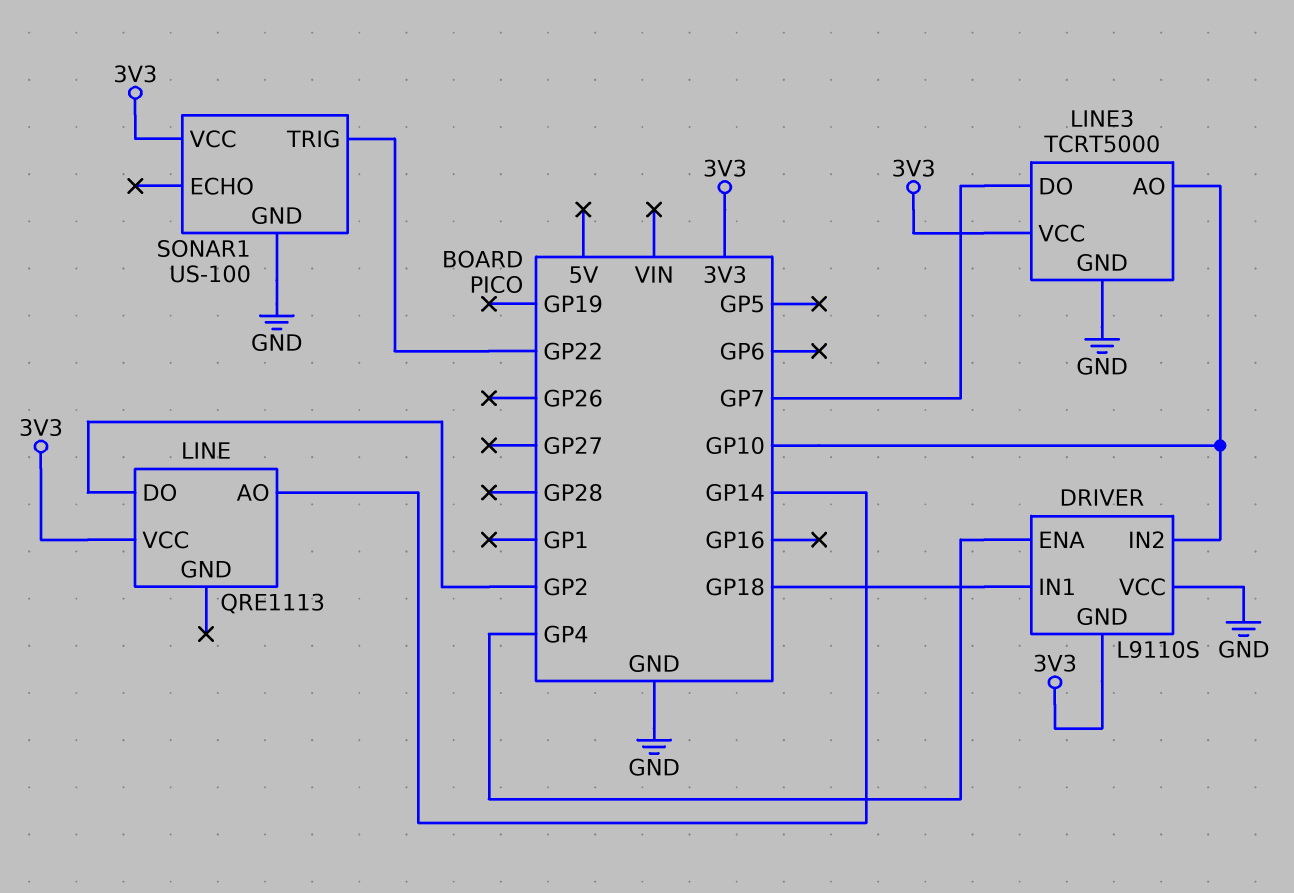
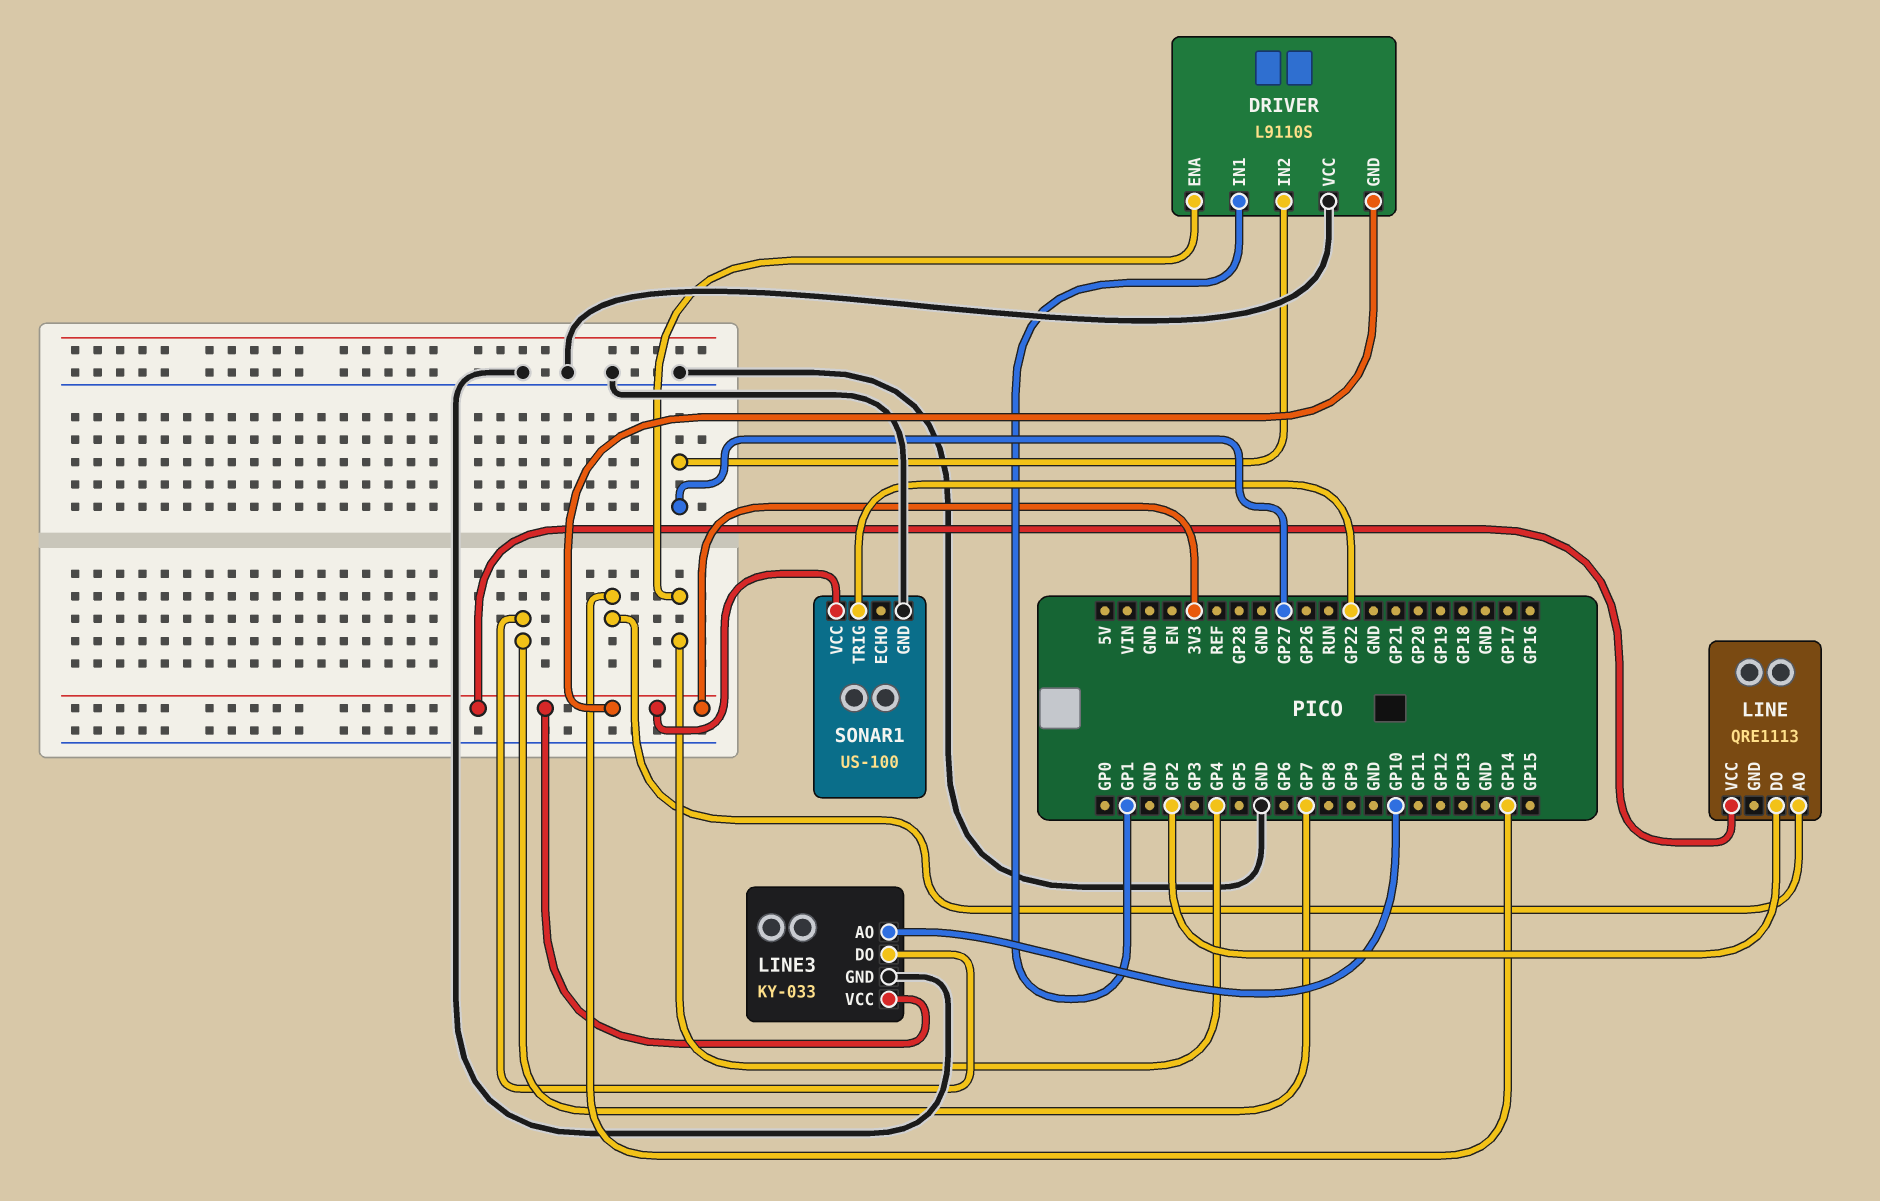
DRIVER pin IN1: GP18 -> GP1
DRIVER pin IN2: GP10 -> GP27
LINE3: TCRT5000 -> KY-033

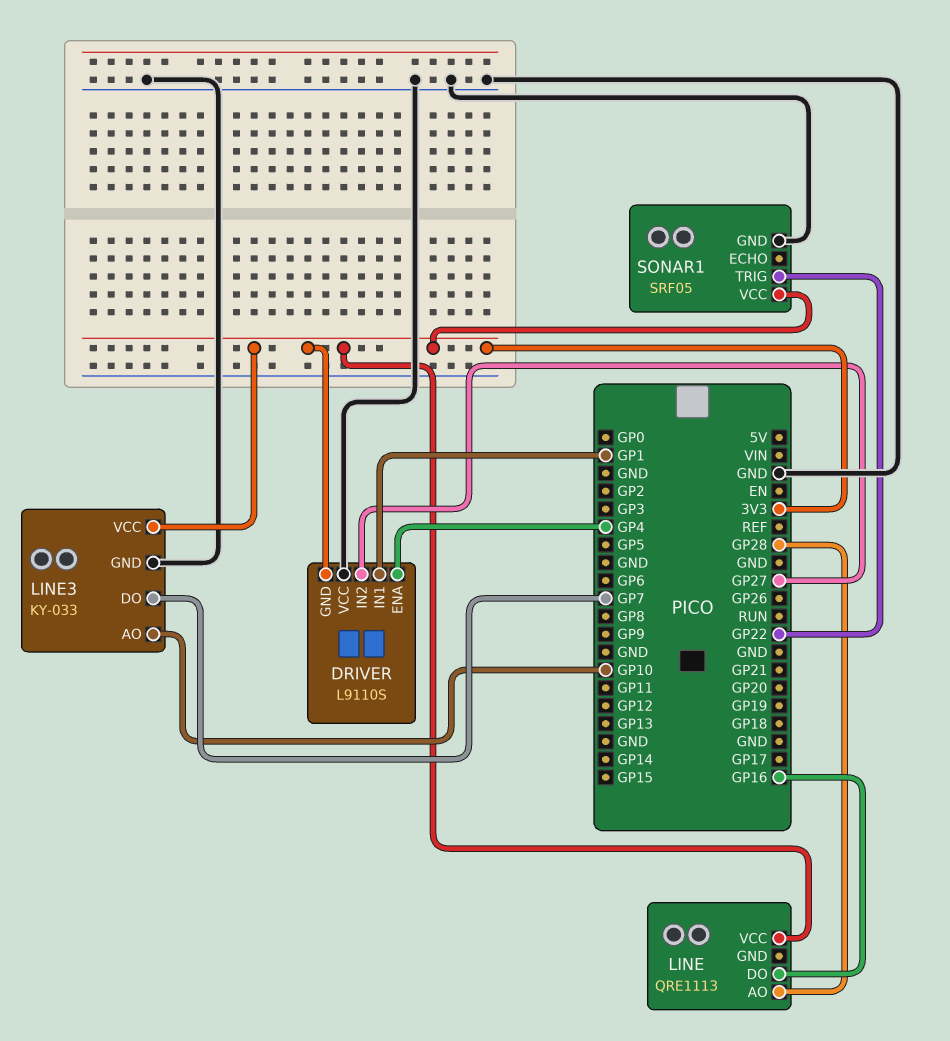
LINE pin AO: GP14 -> GP28
LINE pin DO: GP2 -> GP16
SONAR1: US-100 -> SRF05

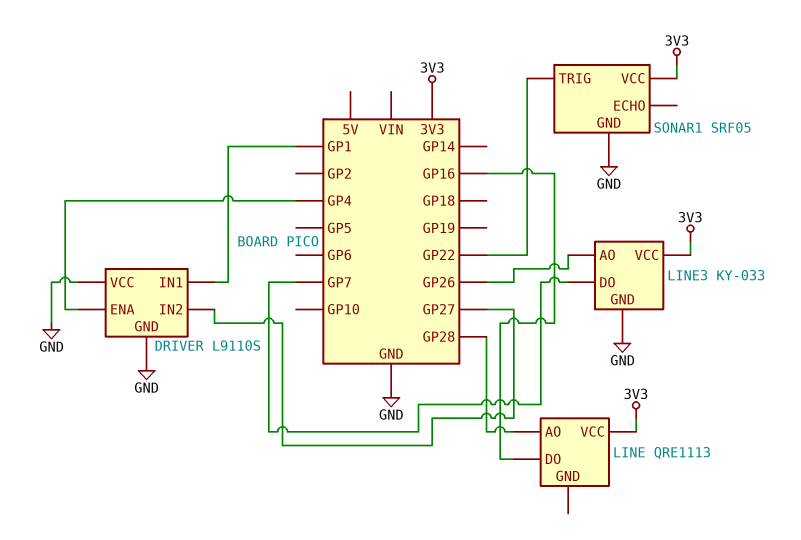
DRIVER pin GND: 3V3 -> GND
LINE3 pin AO: GP10 -> GP26

